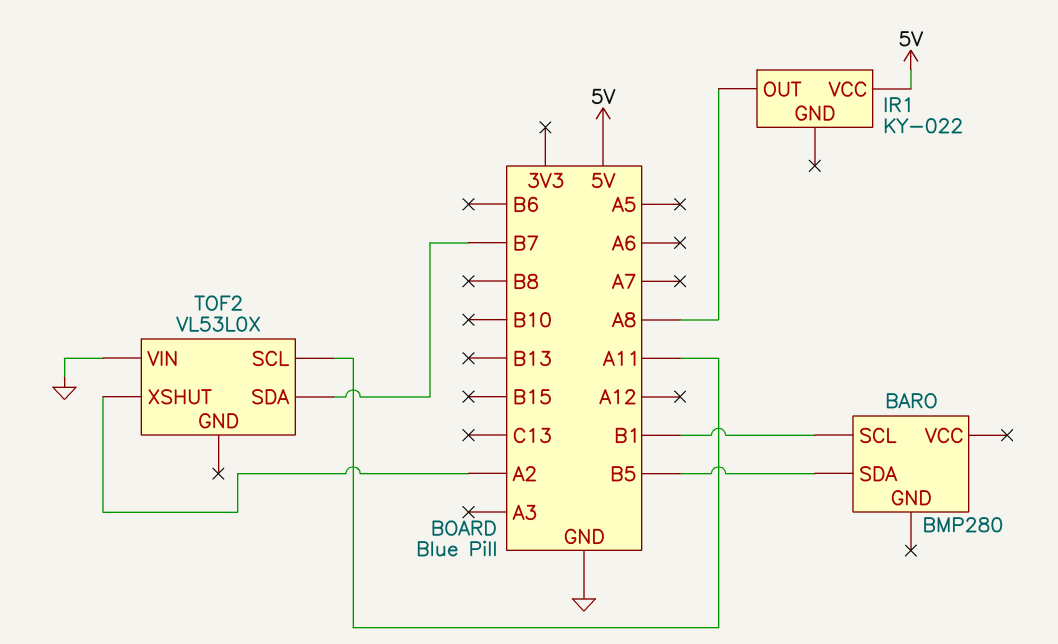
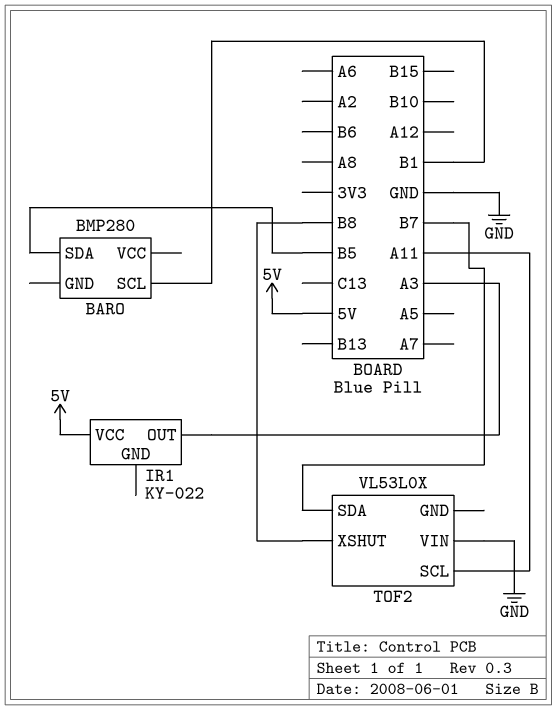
IR1 pin OUT: A8 -> A3
TOF2 pin XSHUT: A2 -> B8

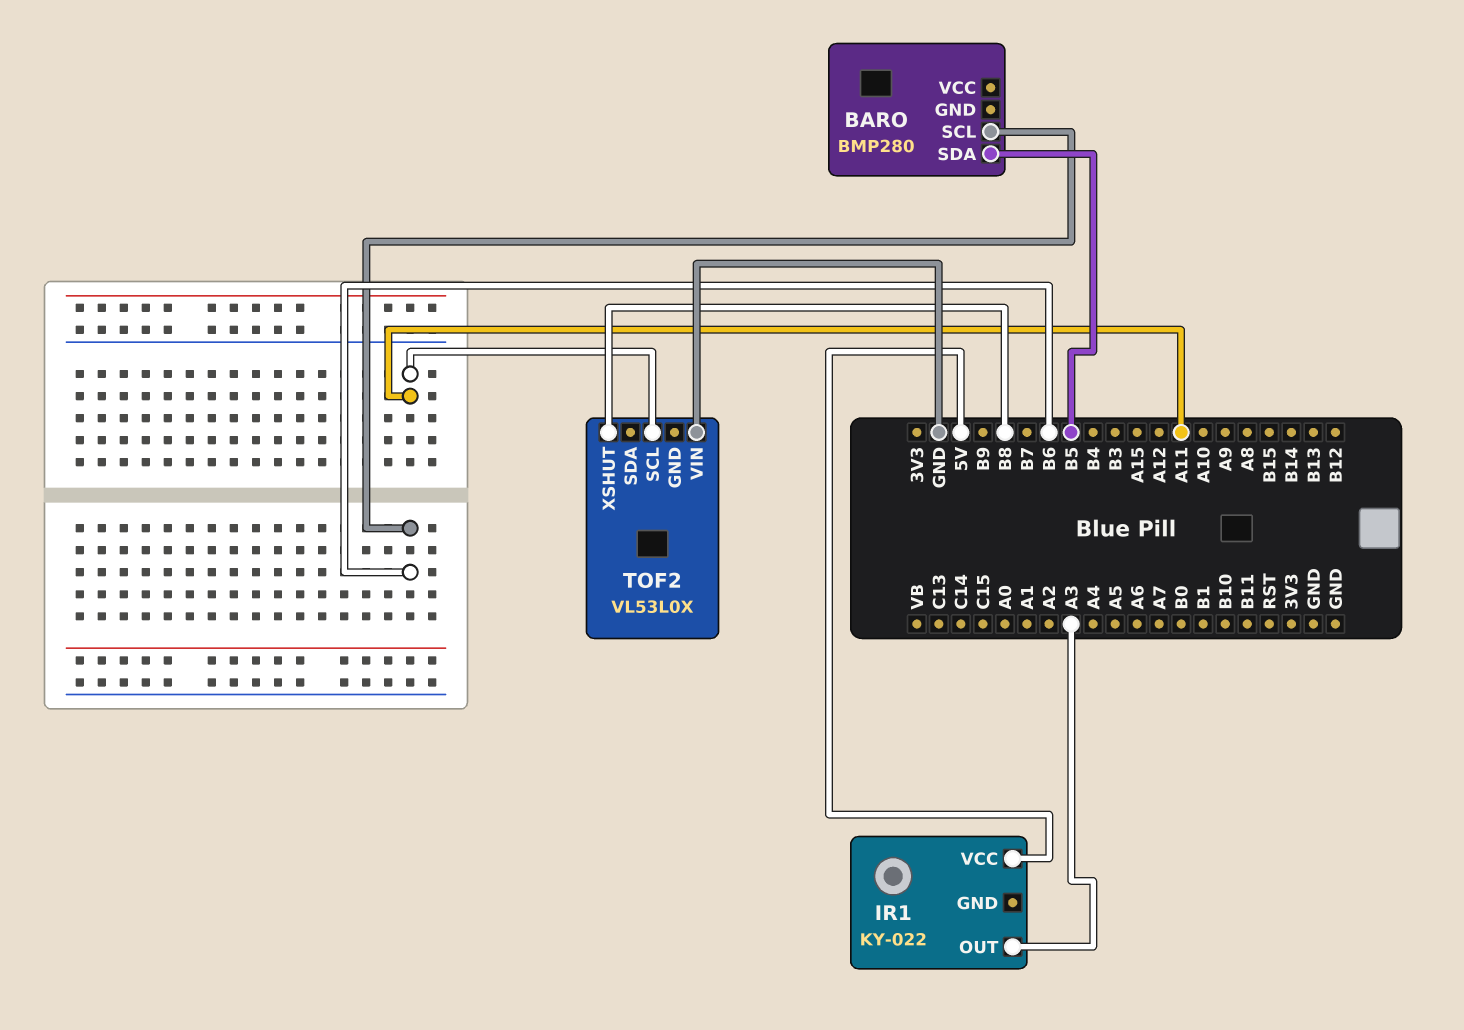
BARO pin SCL: B1 -> B6
TOF2 pin SDA: B7 -> none

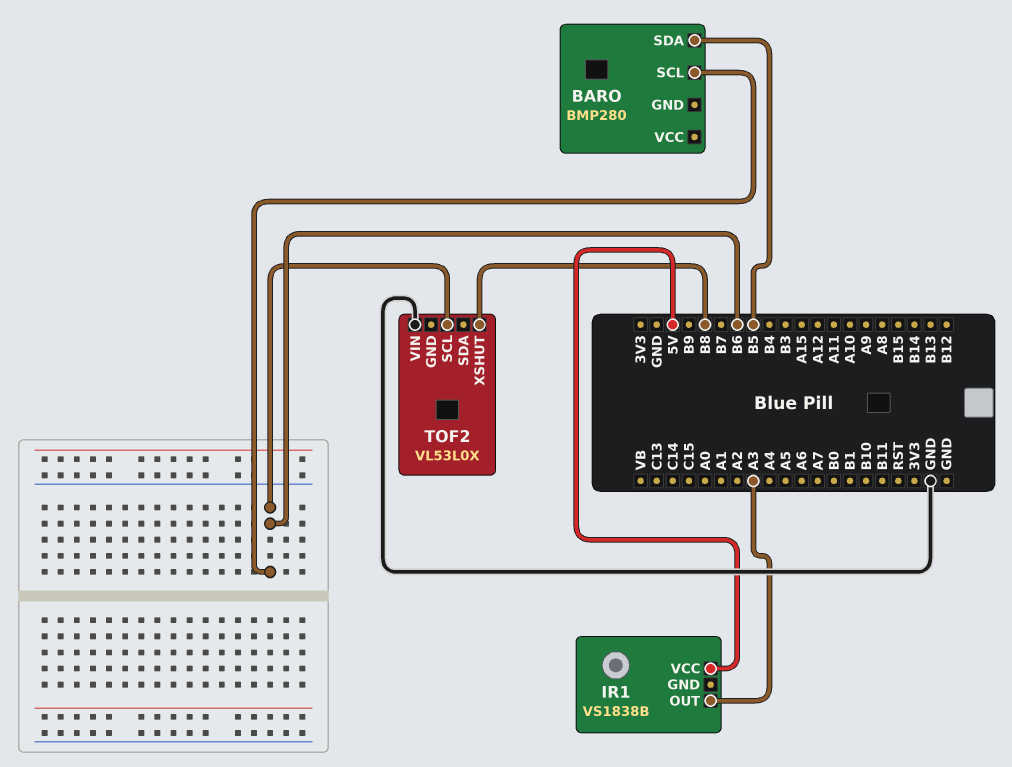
IR1: KY-022 -> VS1838B
TOF2 pin SCL: A11 -> B6

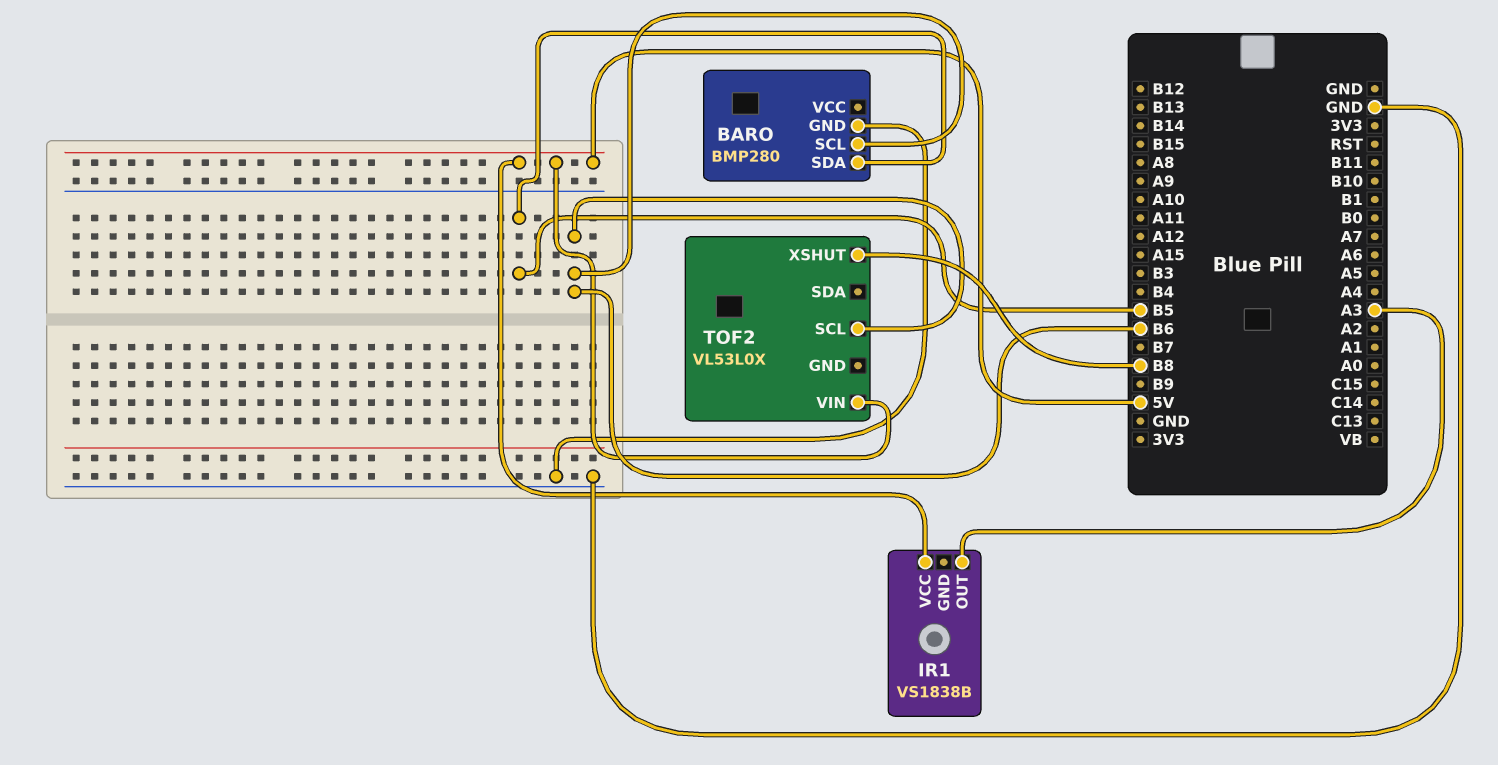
BARO pin GND: none -> GND
TOF2 pin VIN: GND -> 5V

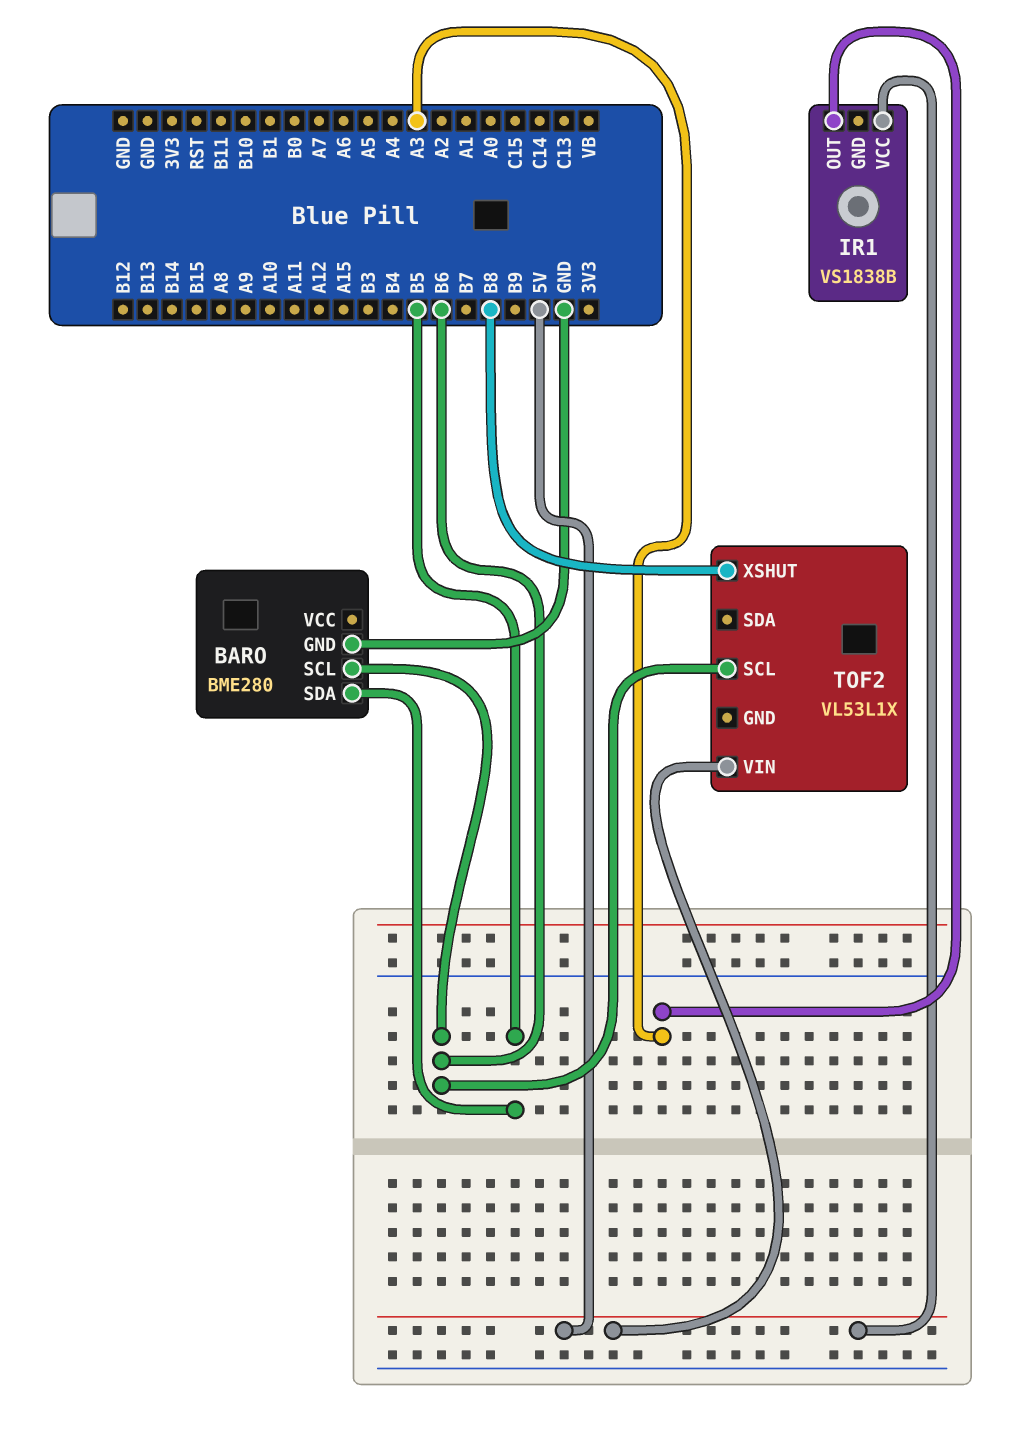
BARO: BMP280 -> BME280
TOF2: VL53L0X -> VL53L1X

